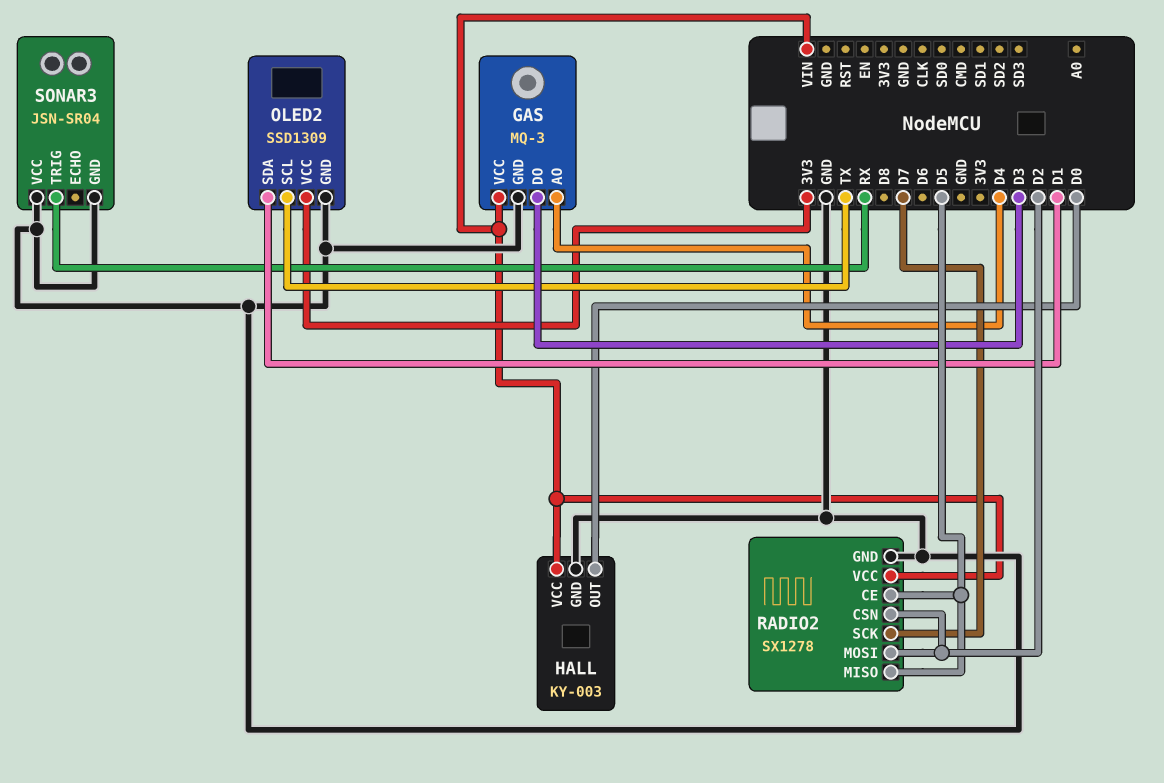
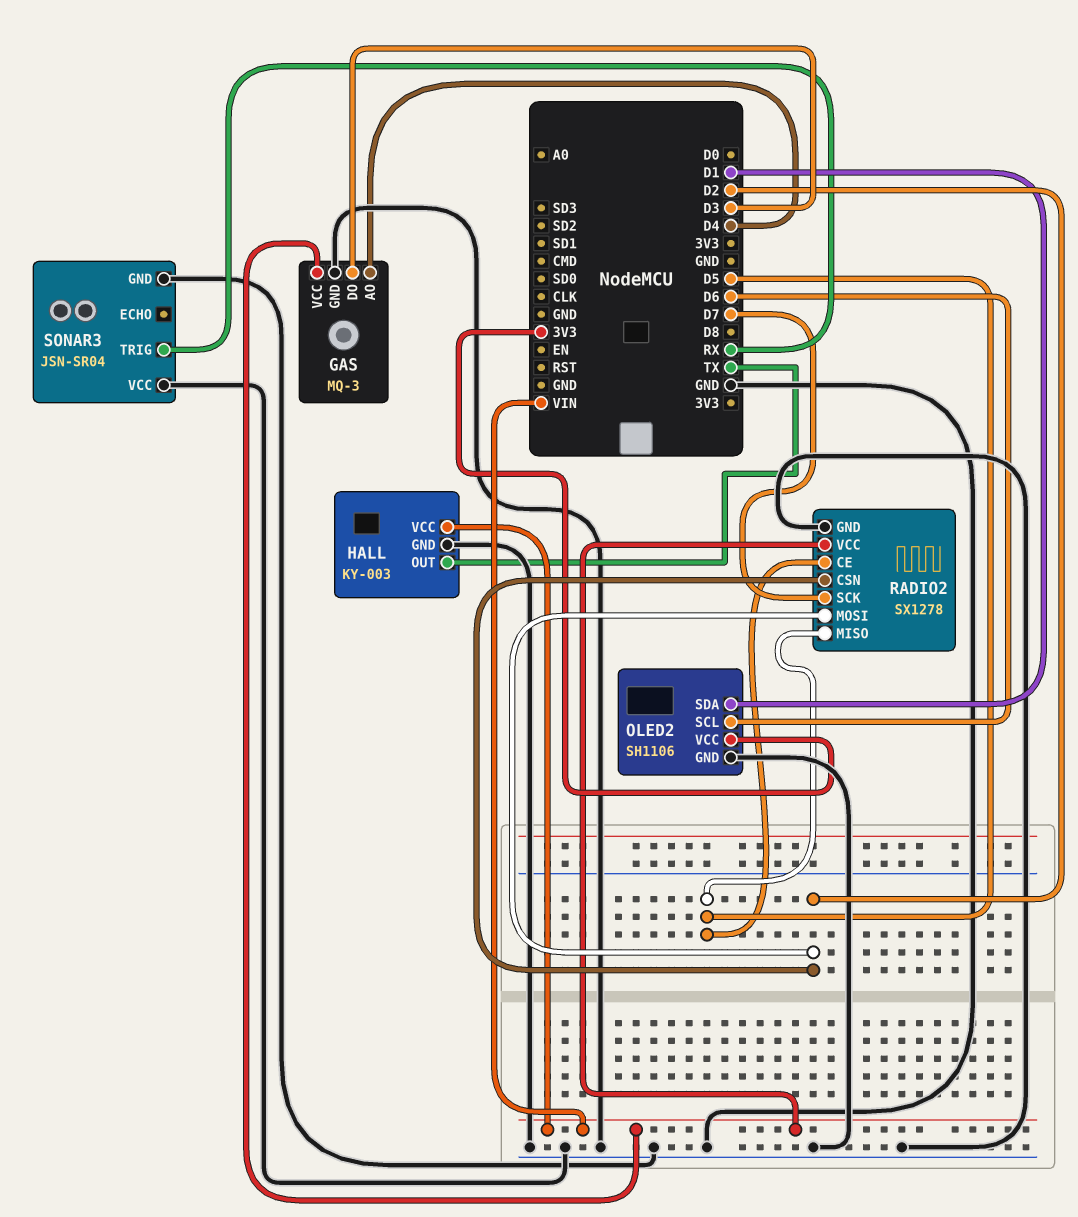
HALL pin OUT: D0 -> TX
OLED2: SSD1309 -> SH1106
OLED2 pin SCL: TX -> D6

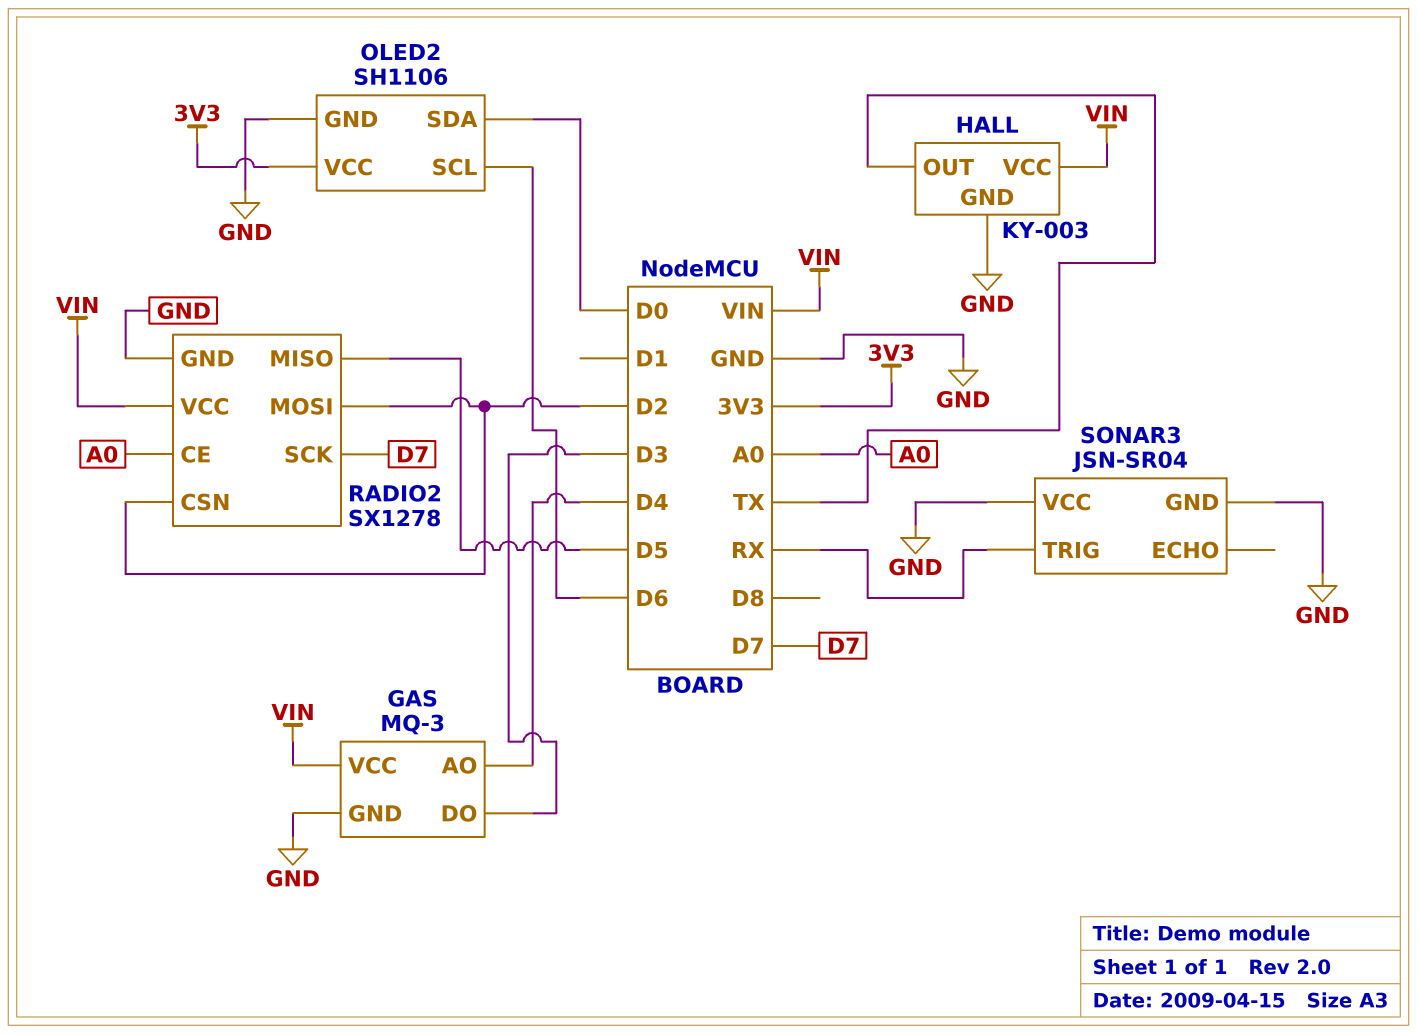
OLED2 pin SDA: D1 -> D0
RADIO2 pin CE: D5 -> A0

